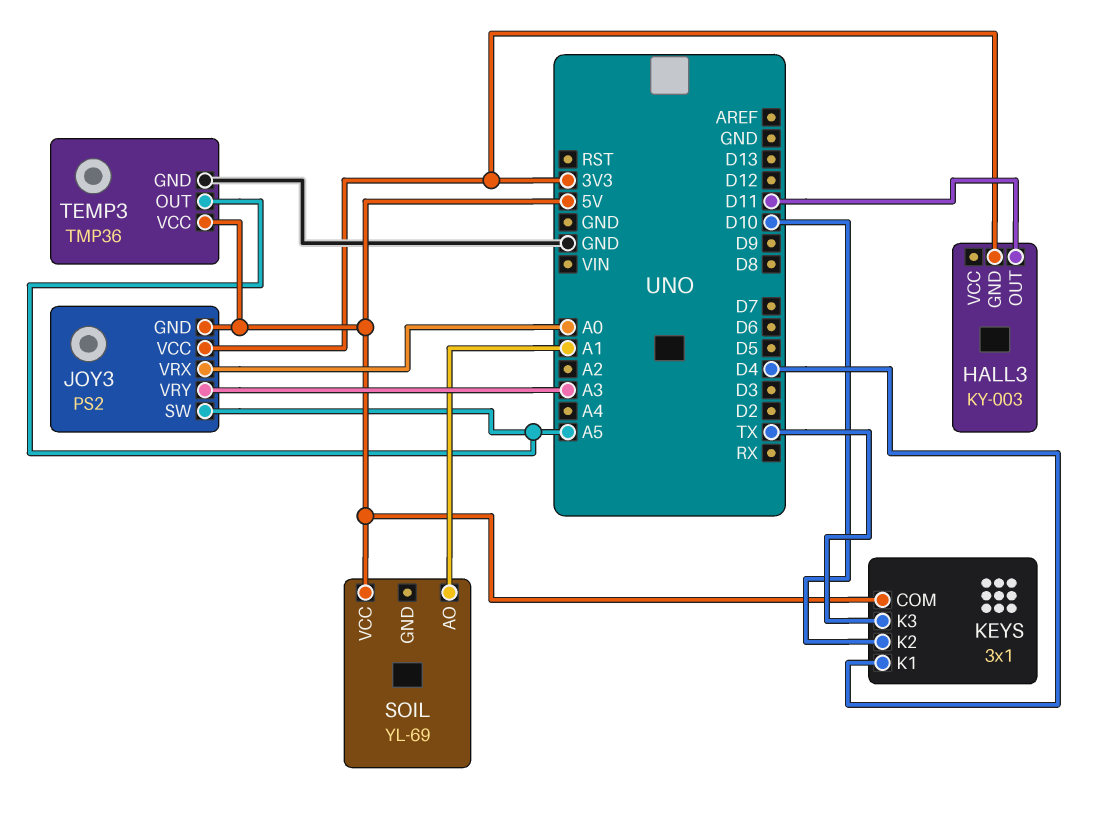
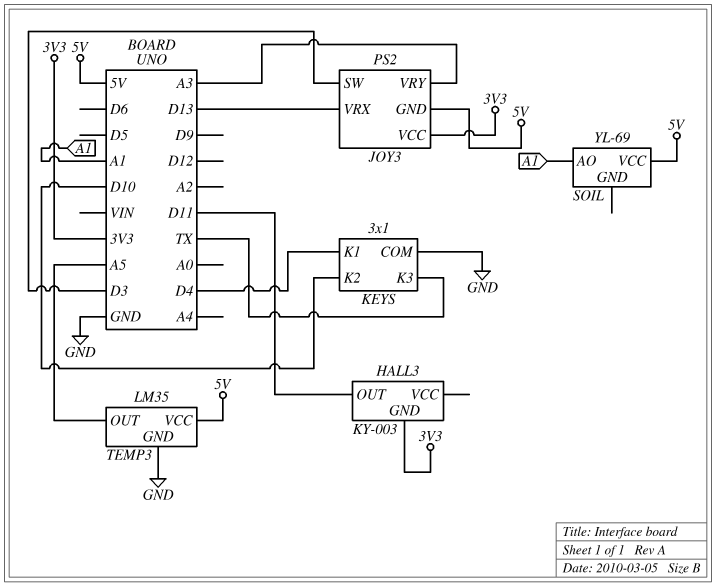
JOY3 pin SW: A5 -> D3
JOY3 pin VRX: A0 -> D13
KEYS pin COM: 5V -> GND
TEMP3: TMP36 -> LM35

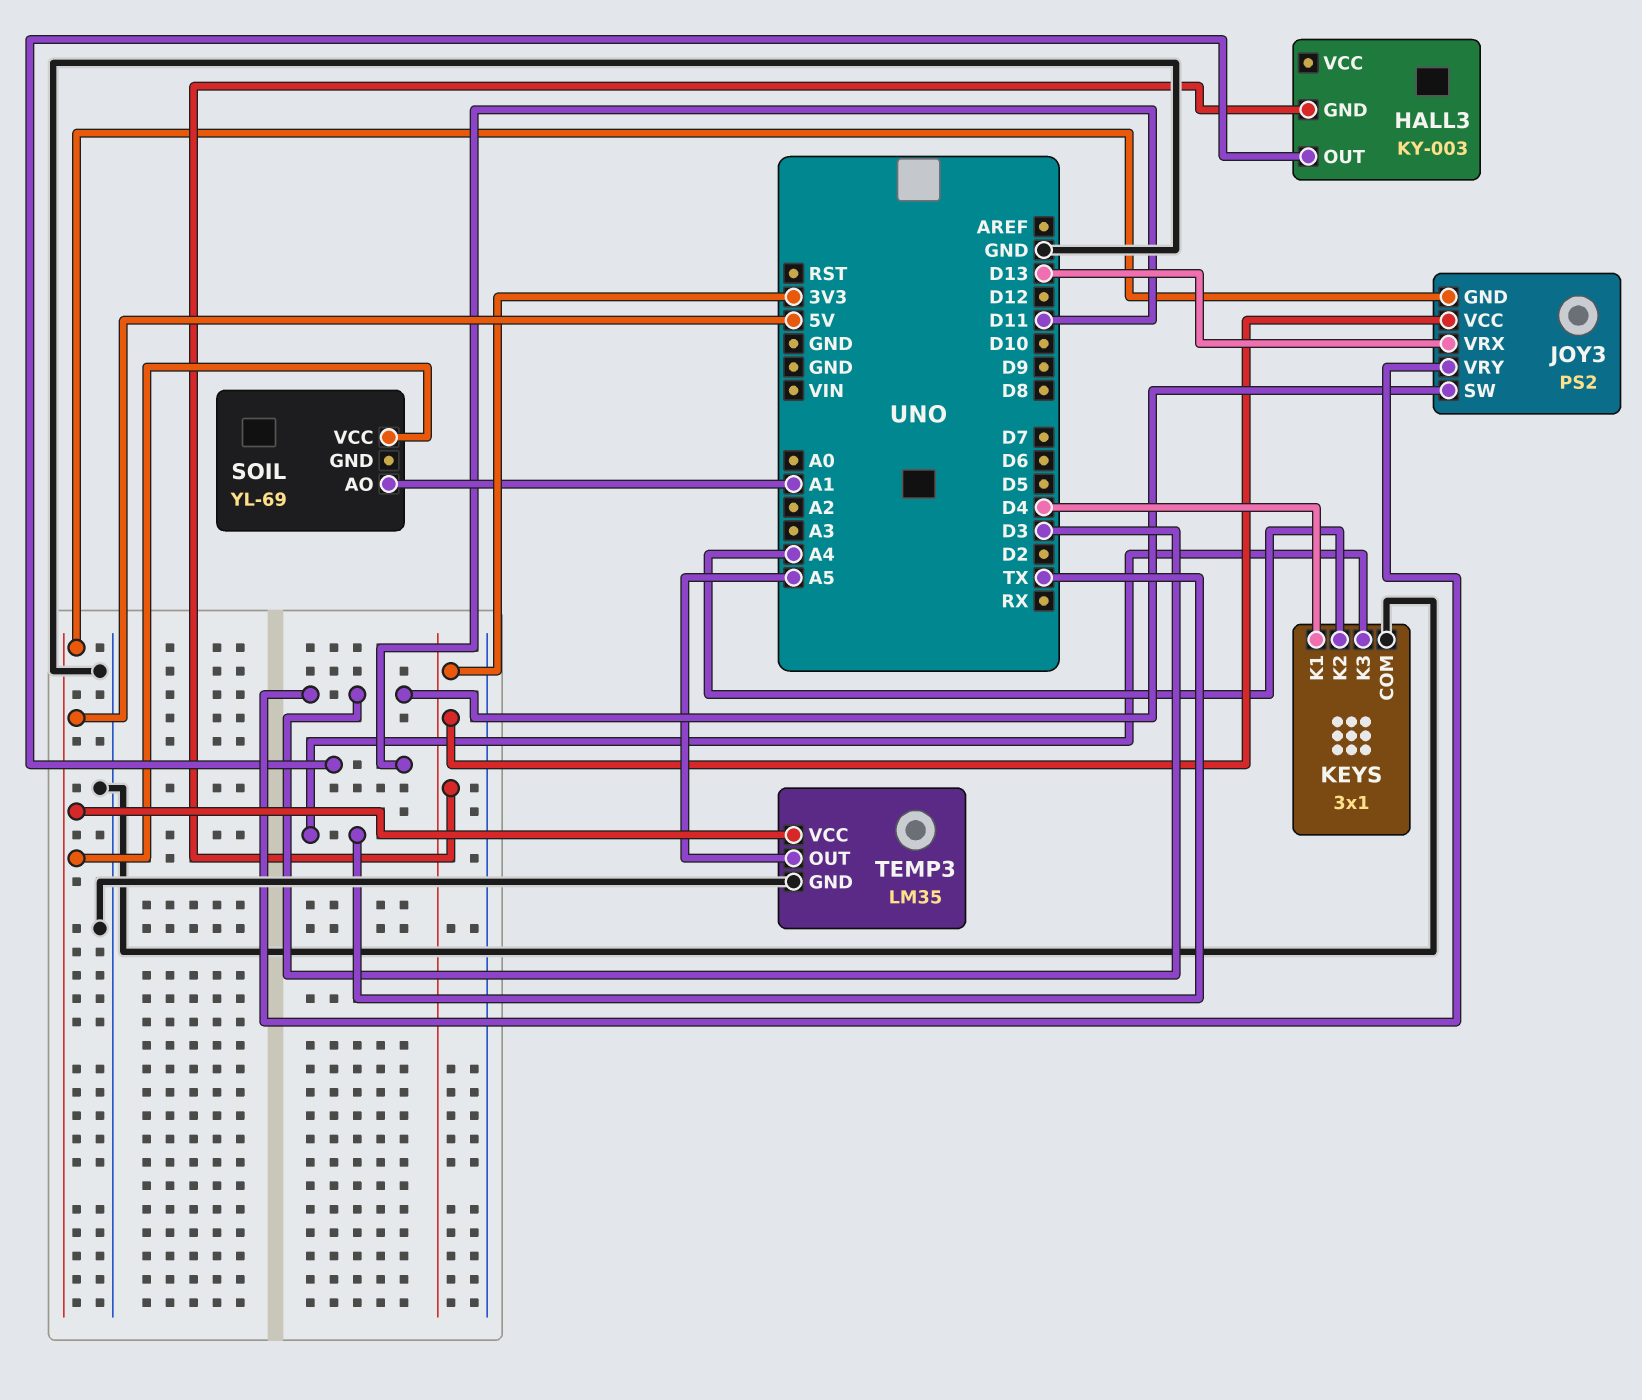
JOY3 pin VRY: A3 -> D3
KEYS pin K2: D10 -> A4

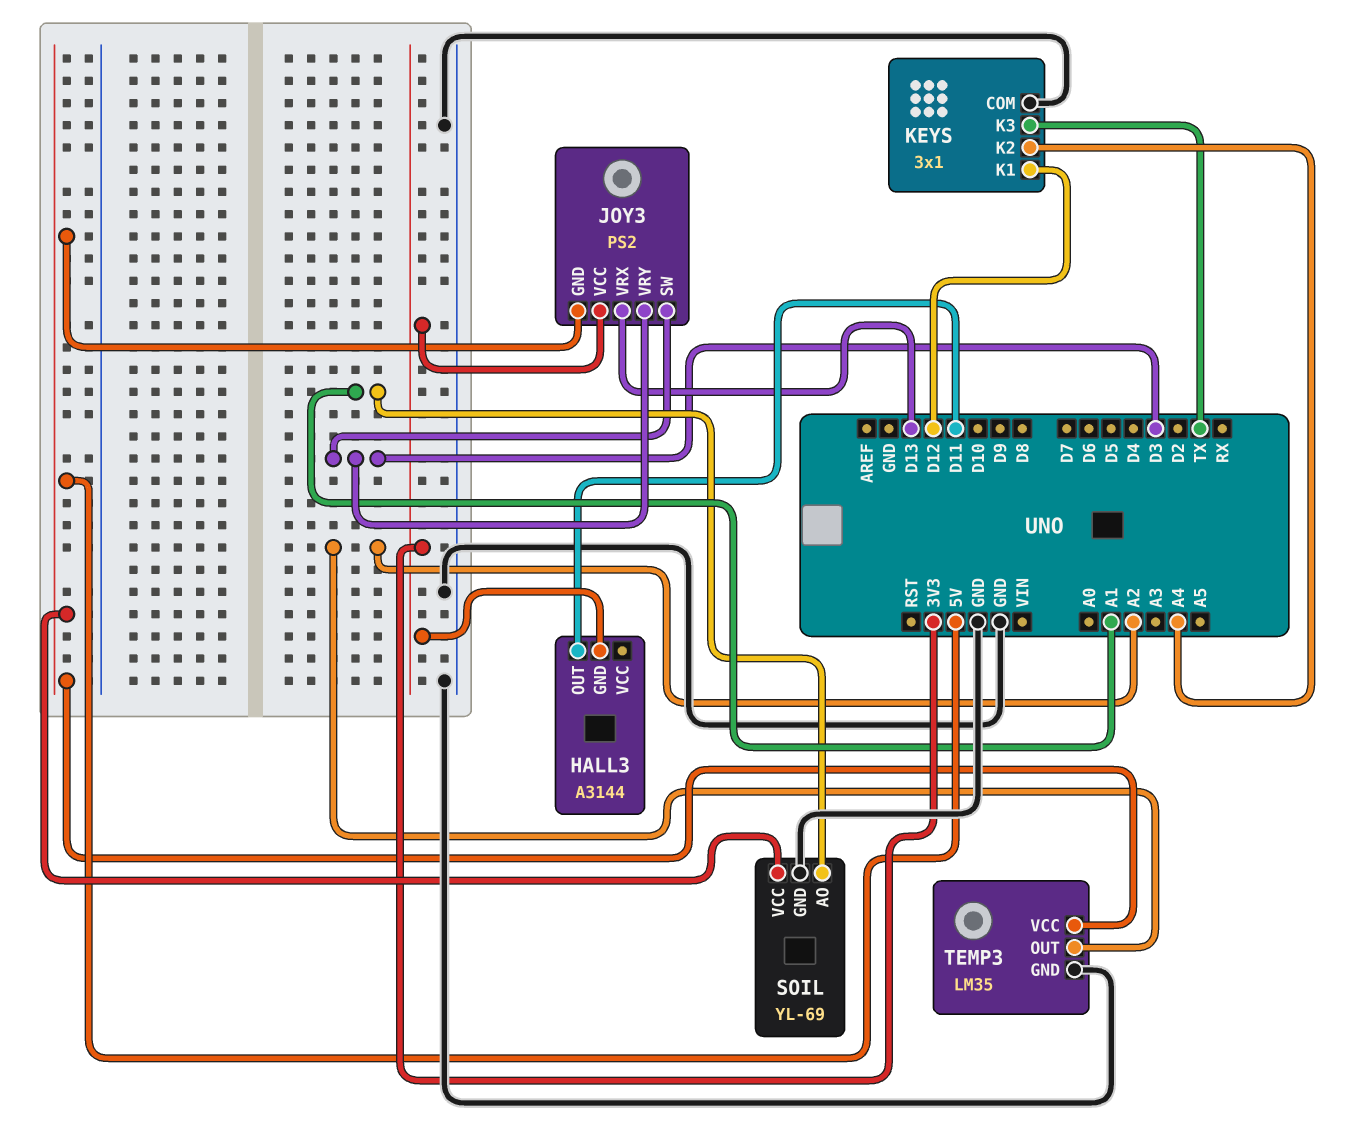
HALL3: KY-003 -> A3144
KEYS pin K1: D4 -> D12
SOIL pin GND: none -> GND
TEMP3 pin OUT: A5 -> A2

